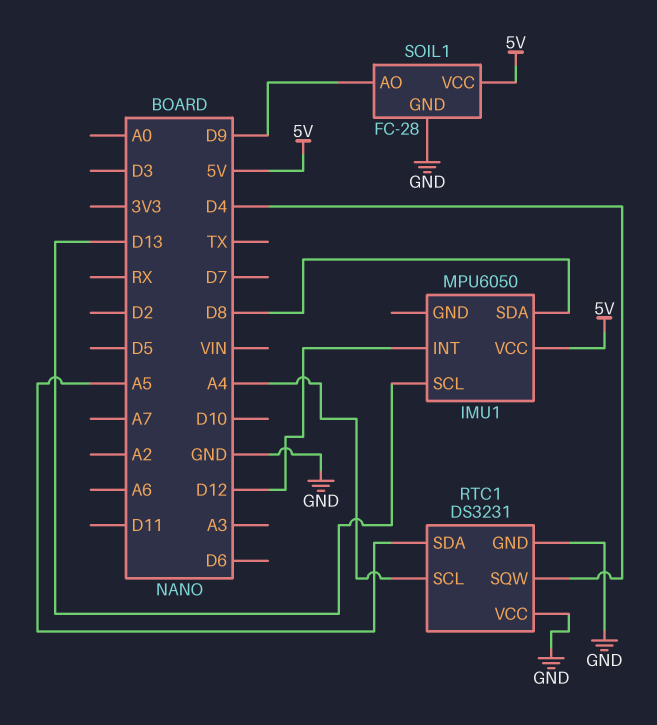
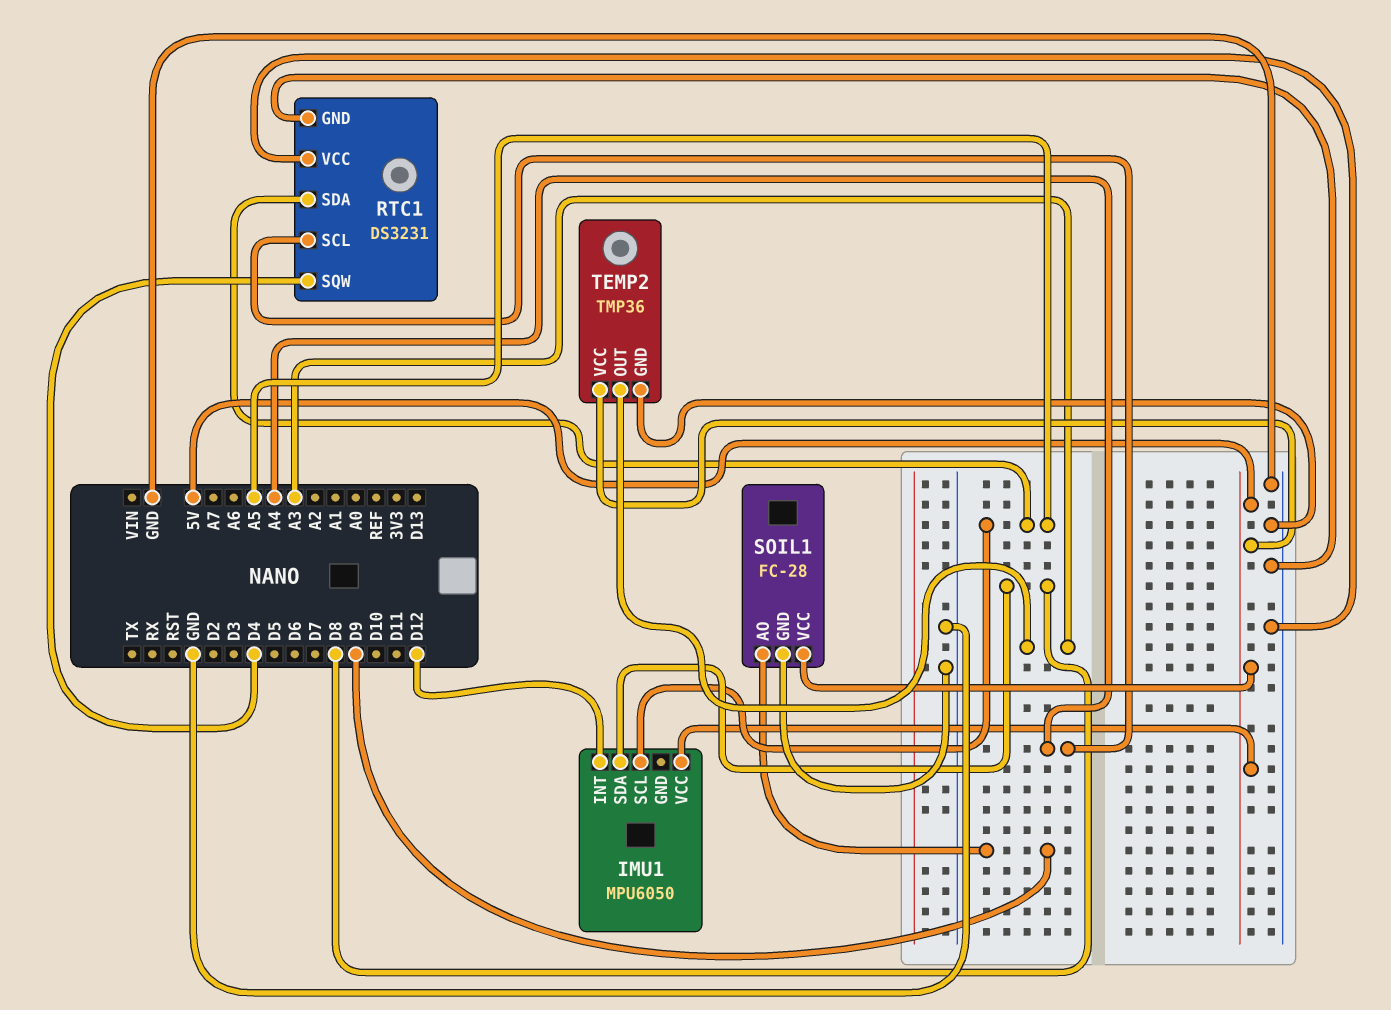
IMU1 pin SCL: D13 -> A5
TEMP2: none -> TMP36
TEMP2 pin GND: none -> GND
TEMP2 pin OUT: none -> A3
TEMP2 pin VCC: none -> 5V

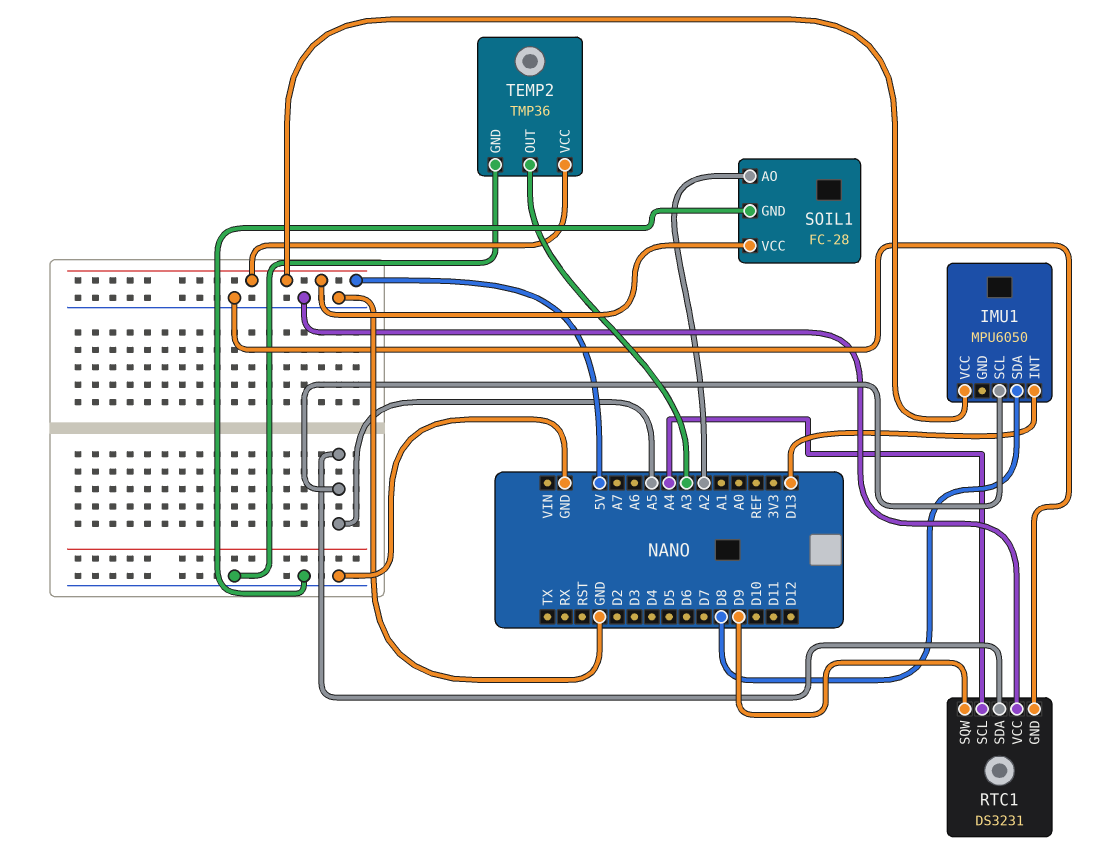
IMU1 pin INT: D12 -> D13
RTC1 pin SQW: D4 -> D9
SOIL1 pin AO: D9 -> A2

